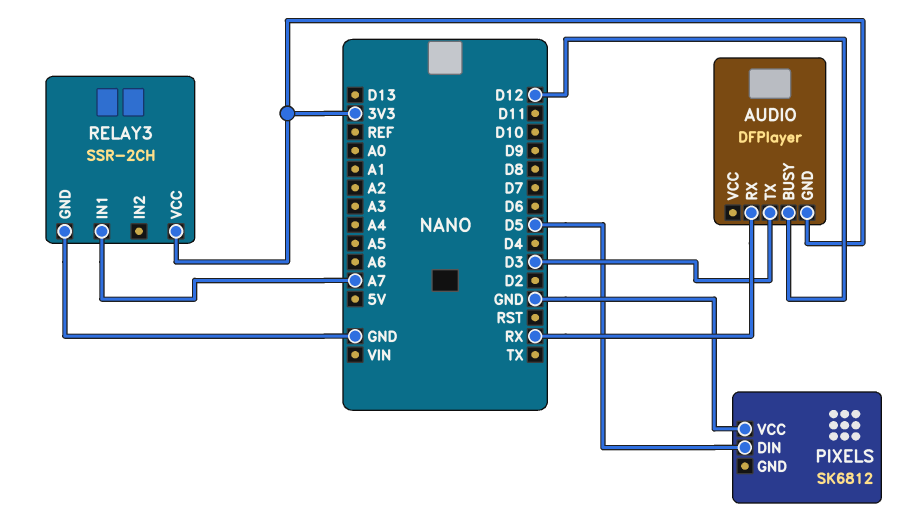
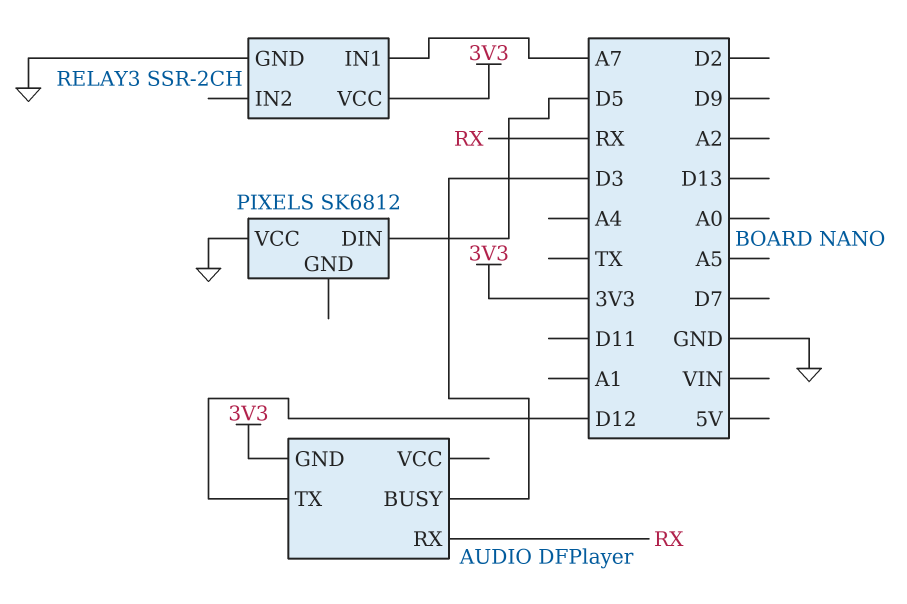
AUDIO pin BUSY: D12 -> D3
AUDIO pin TX: D3 -> D12

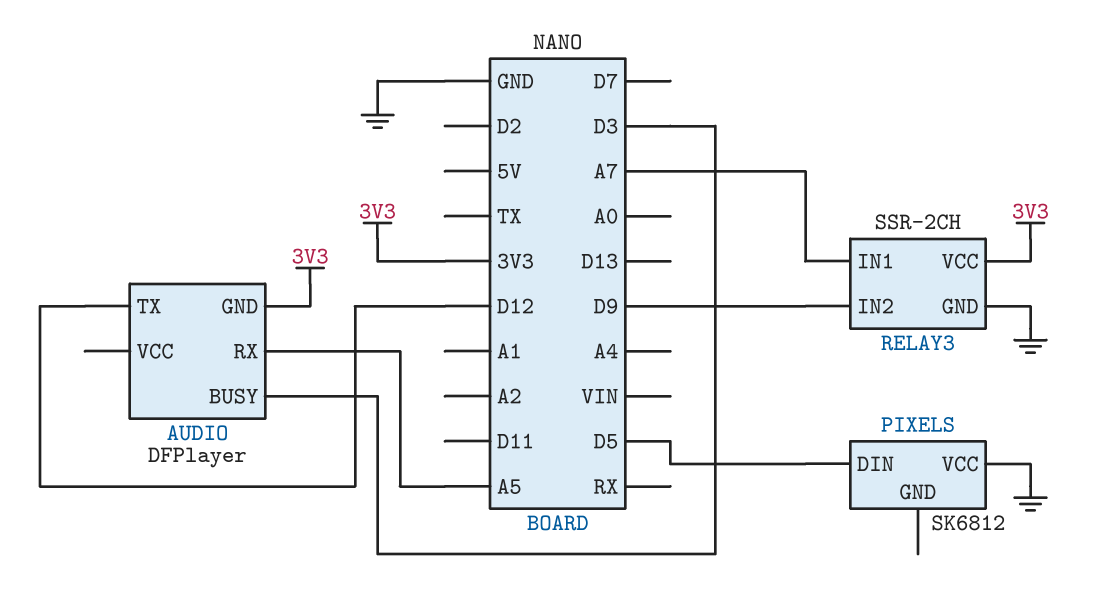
AUDIO pin RX: RX -> A5
RELAY3 pin IN2: none -> D9

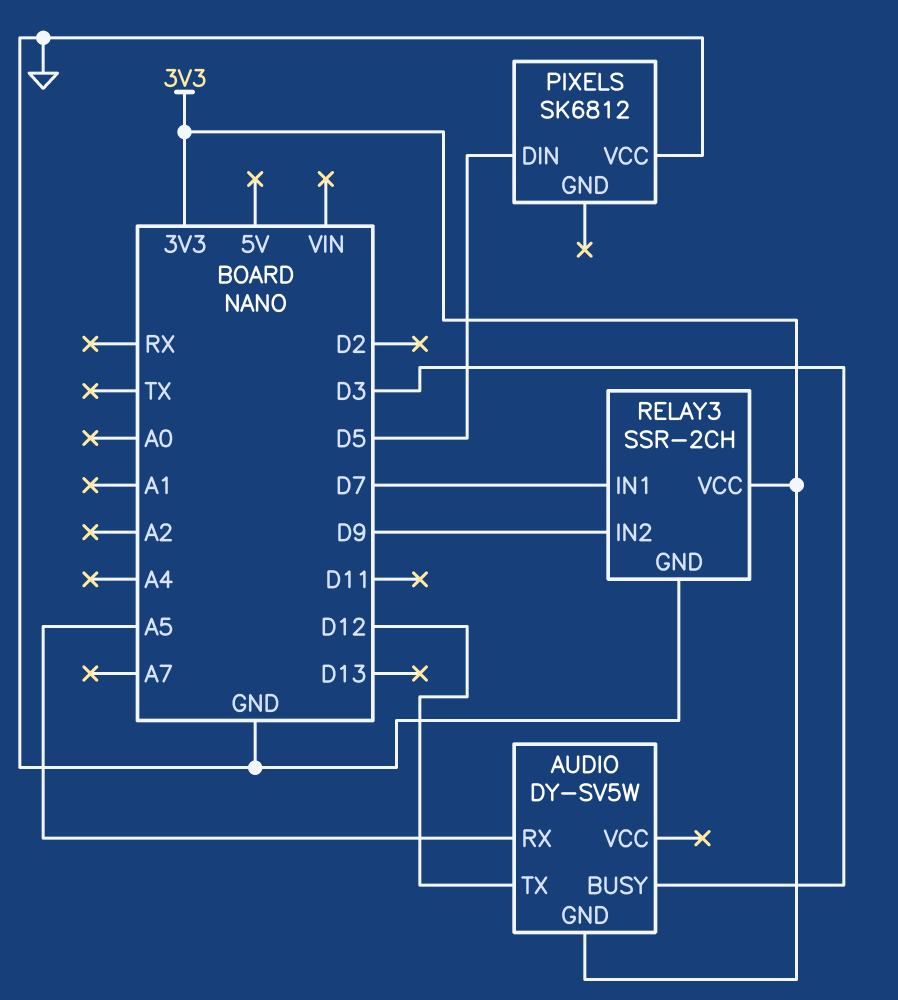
AUDIO: DFPlayer -> DY-SV5W
RELAY3 pin IN1: A7 -> D7

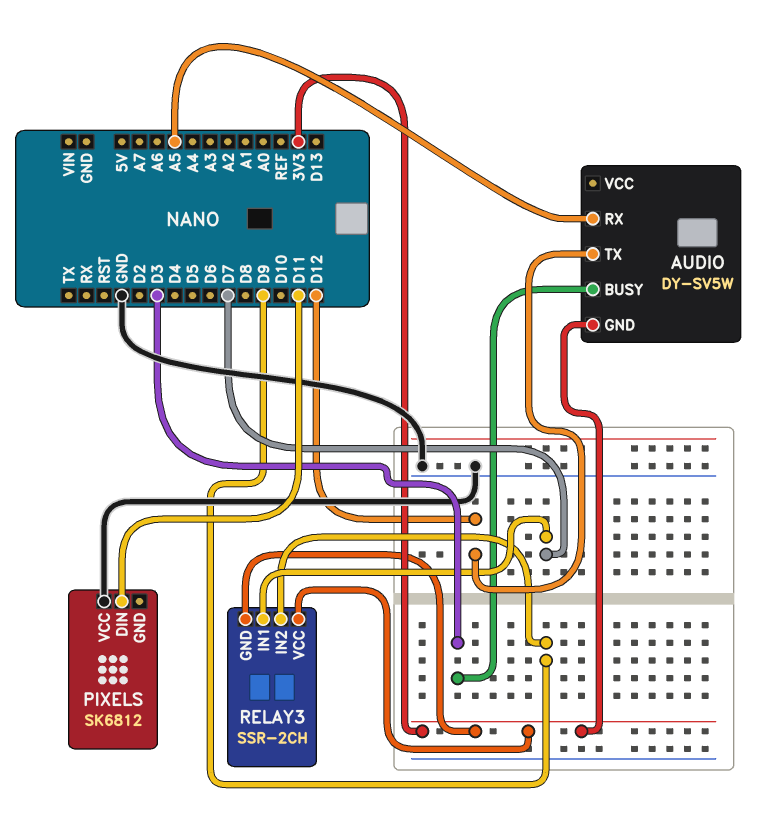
PIXELS pin DIN: D5 -> D11
RELAY3 pin GND: GND -> 3V3

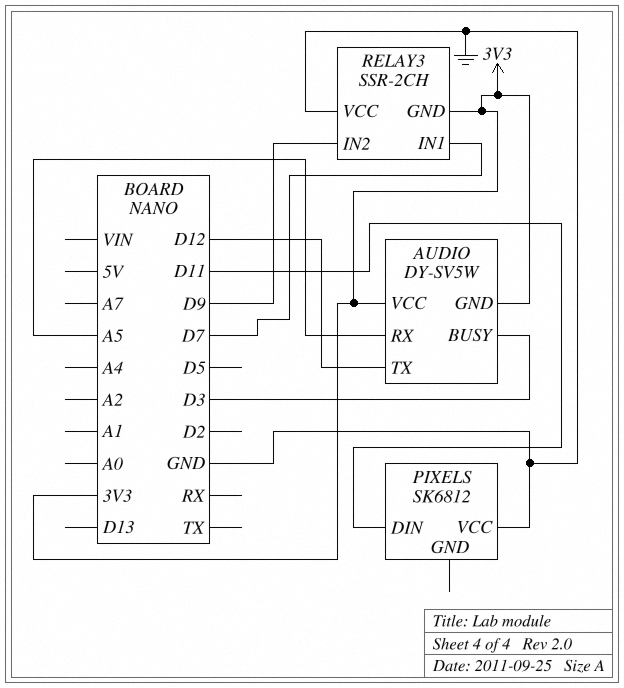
AUDIO pin VCC: none -> 3V3
RELAY3 pin VCC: 3V3 -> GND

